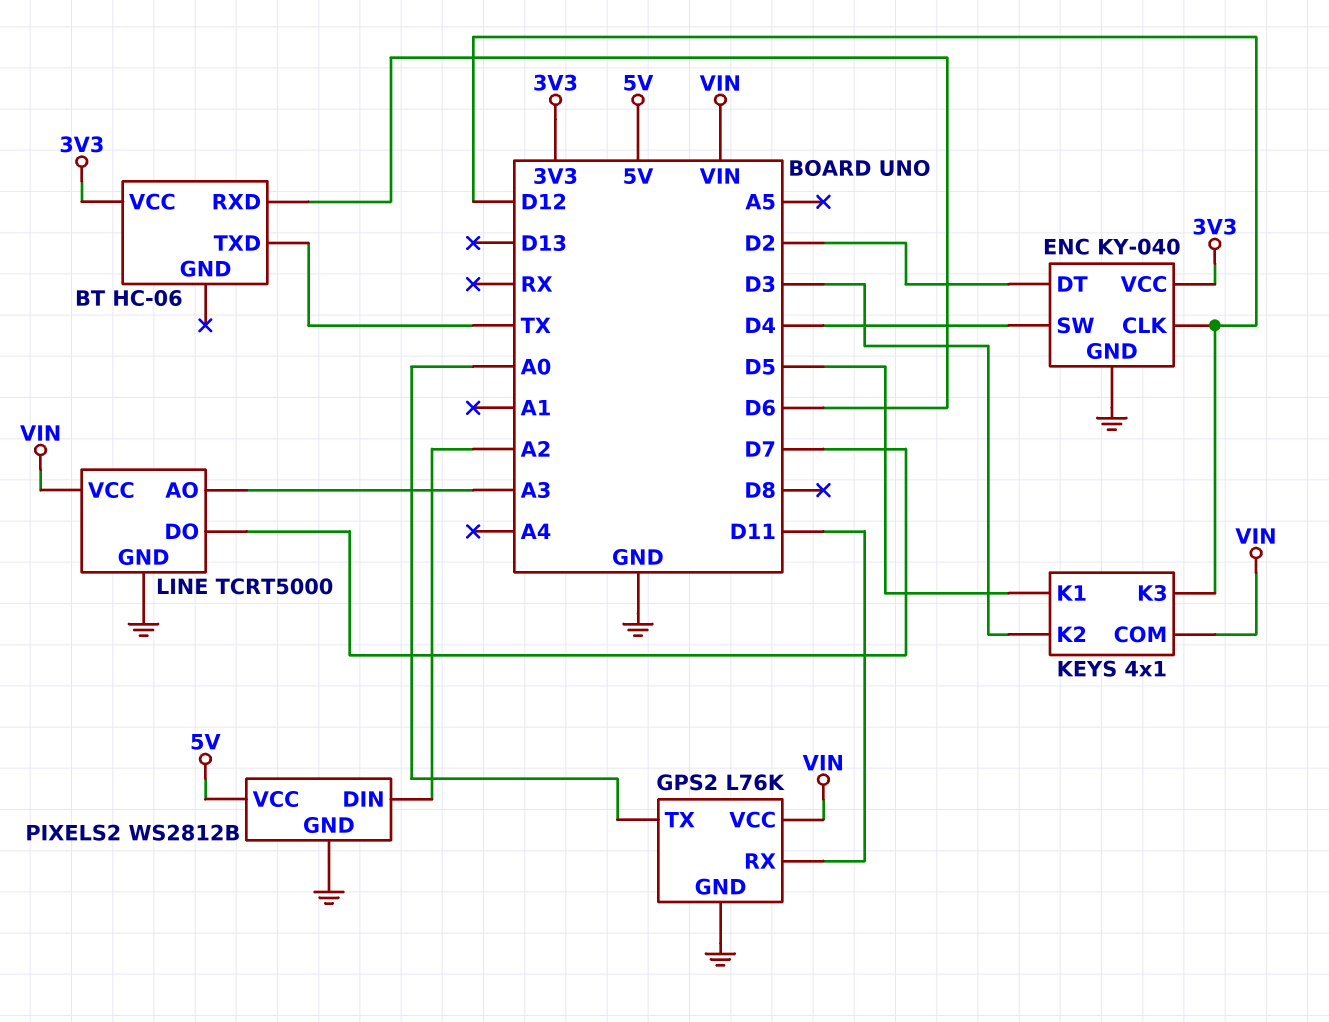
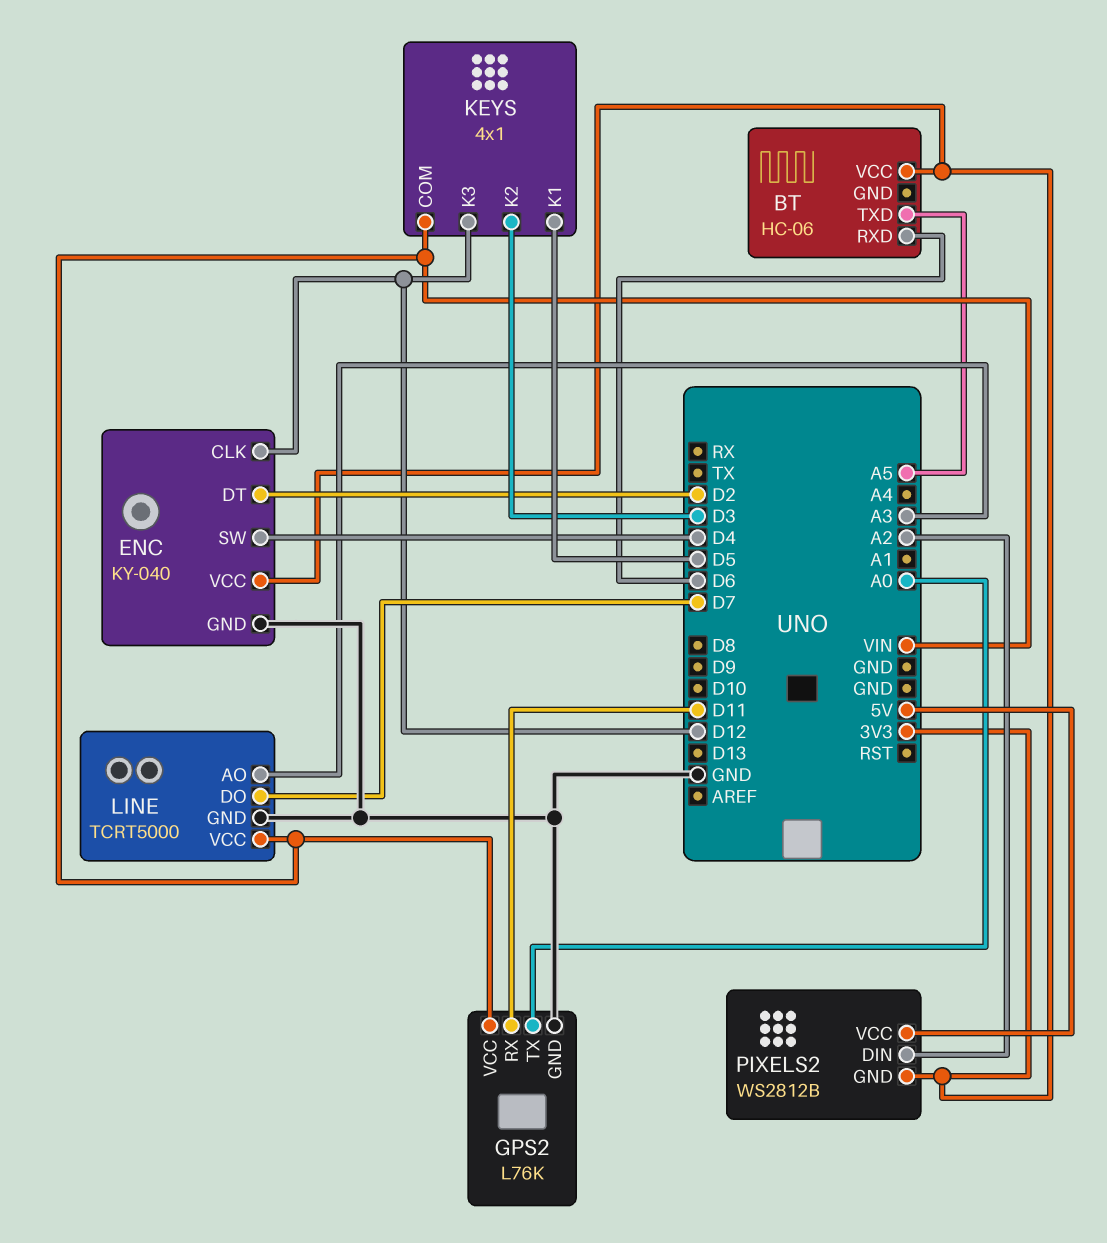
BT pin TXD: TX -> A5
PIXELS2 pin GND: GND -> 3V3

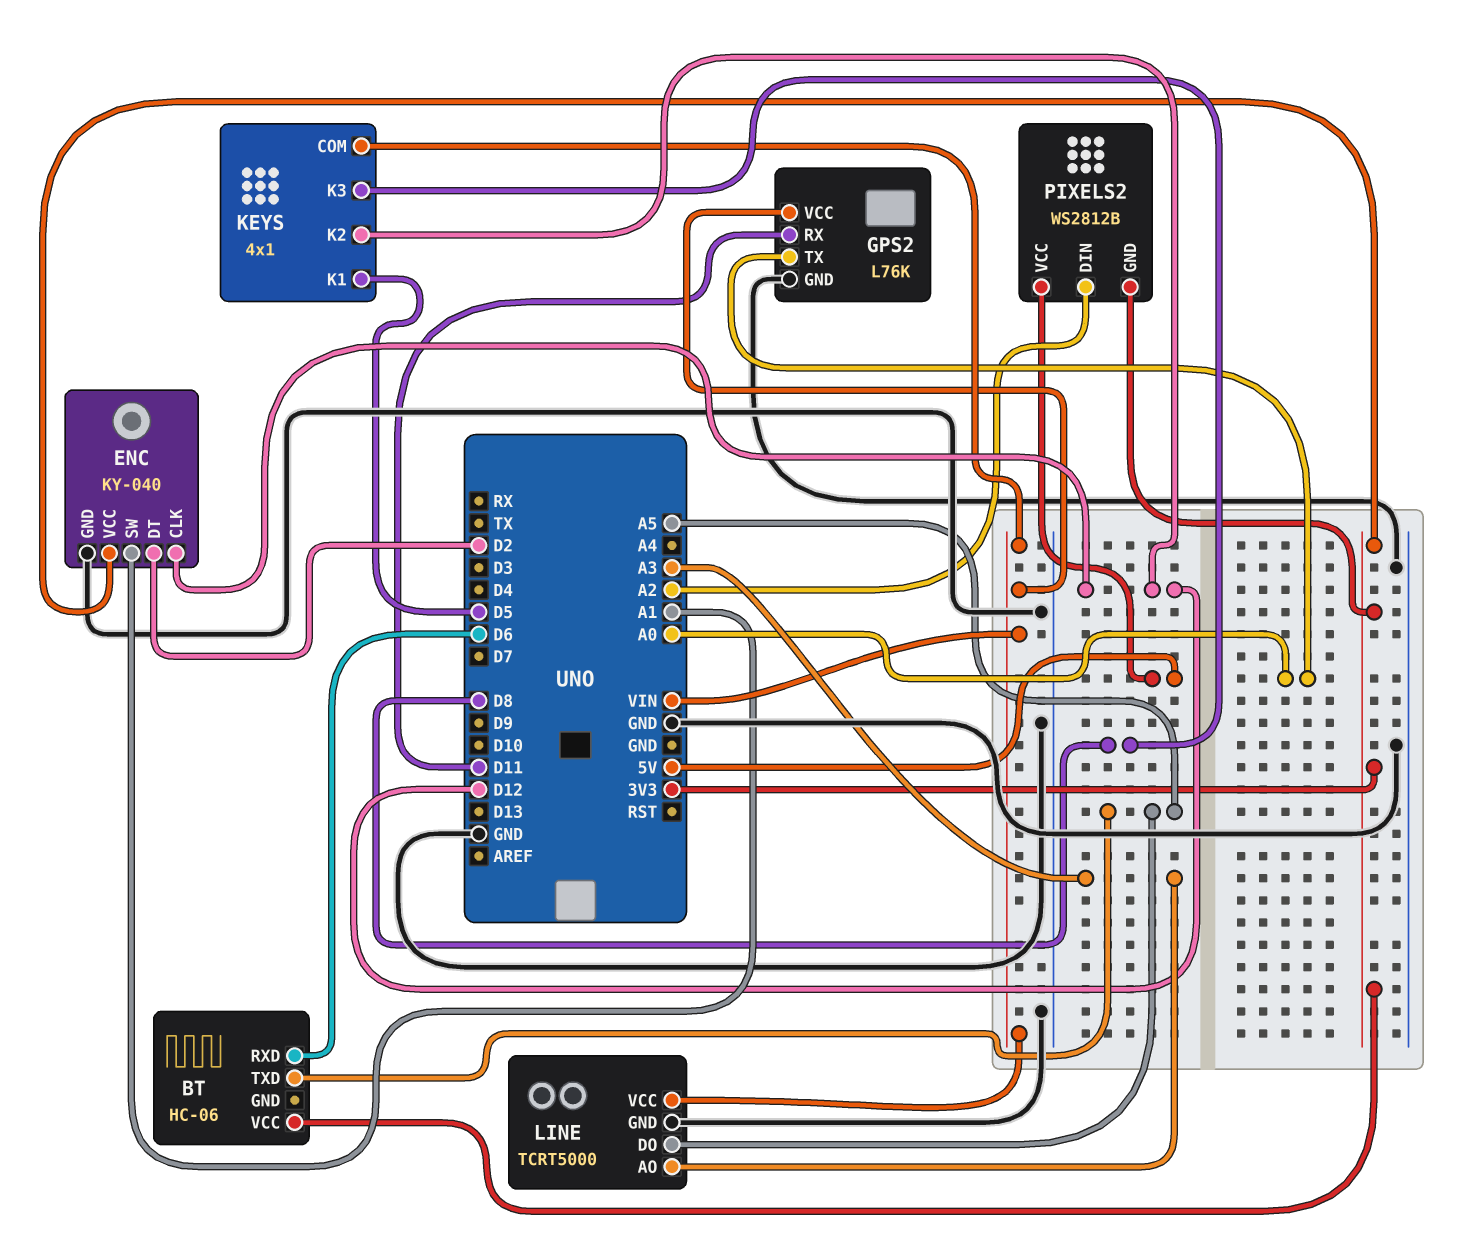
ENC pin SW: D4 -> A1
KEYS pin K2: D3 -> D12
KEYS pin K3: D12 -> D8
LINE pin DO: D7 -> A5

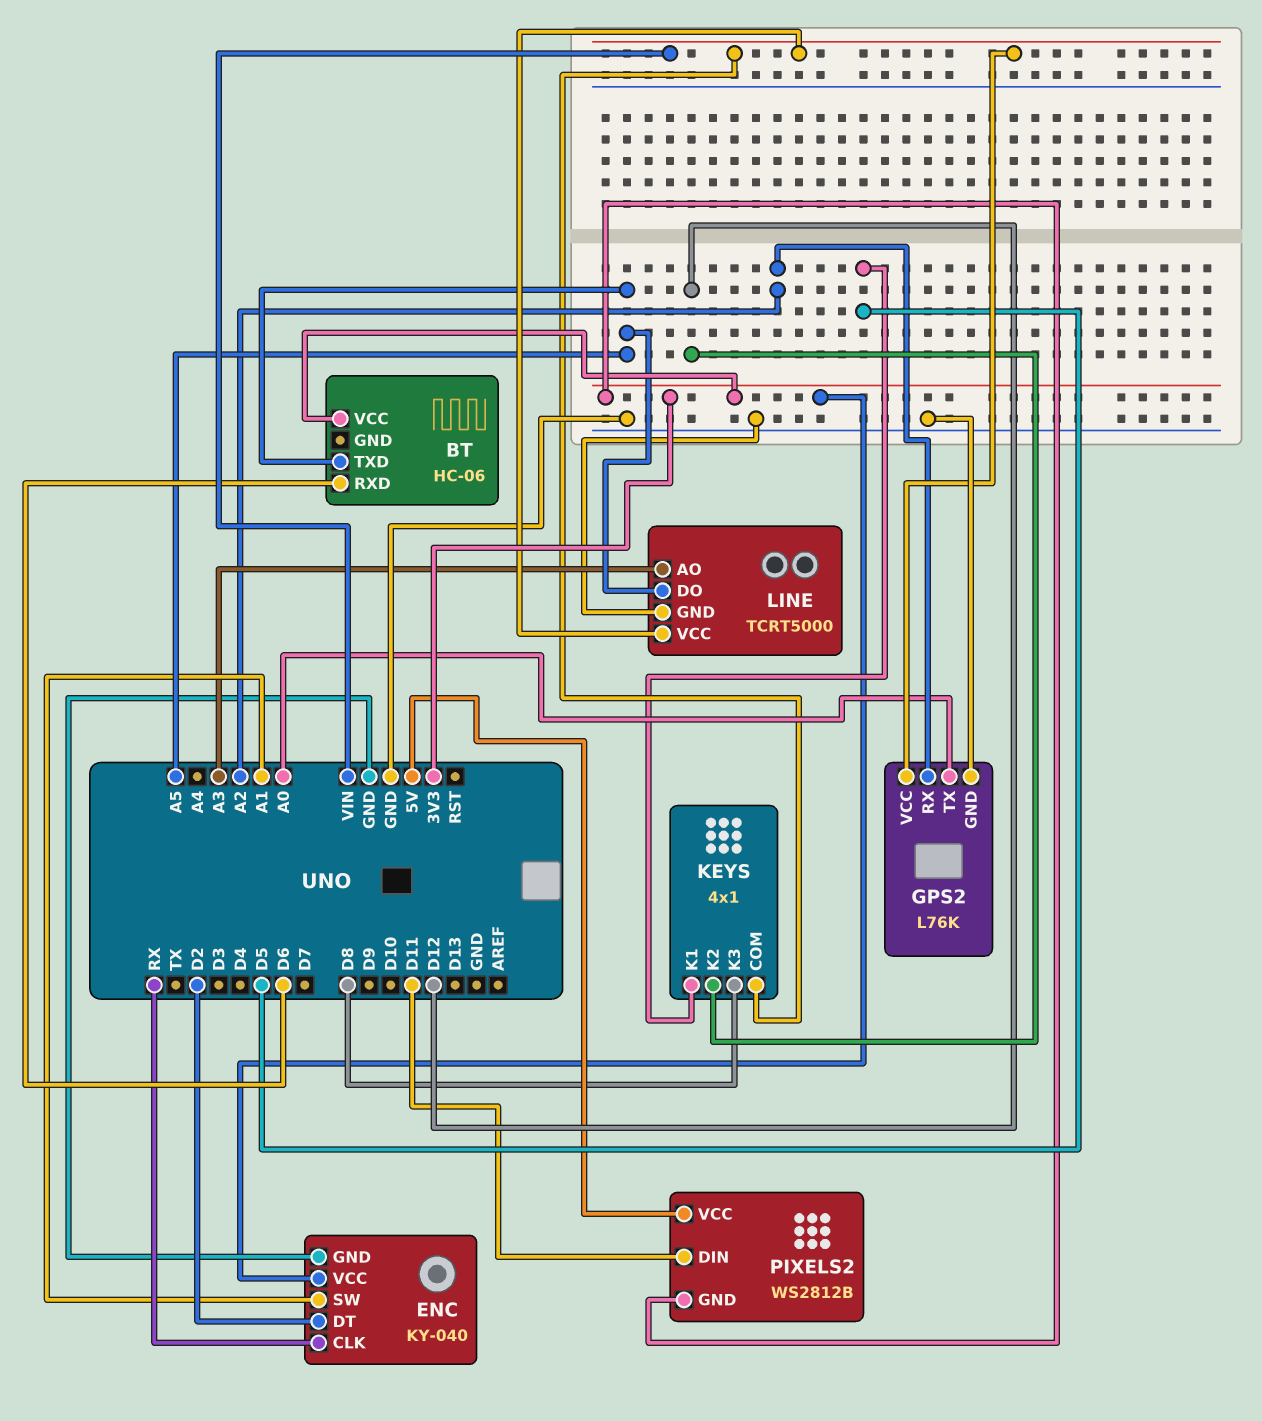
ENC pin CLK: D12 -> RX
GPS2 pin RX: D11 -> A2
PIXELS2 pin DIN: A2 -> D11

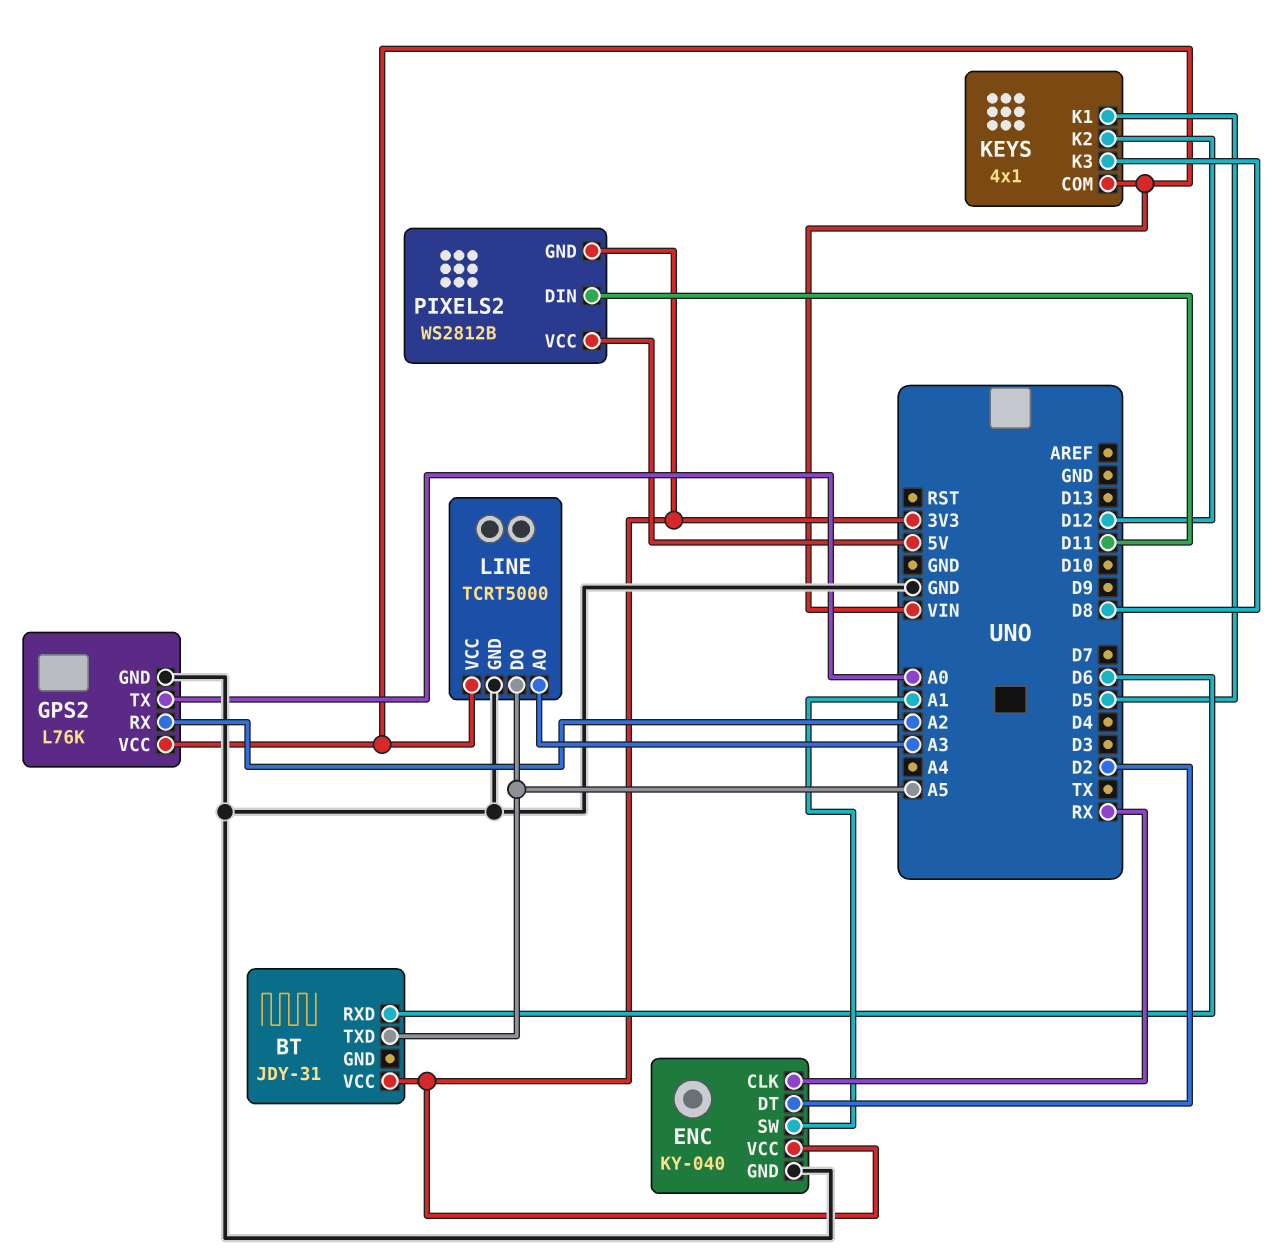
BT: HC-06 -> JDY-31

